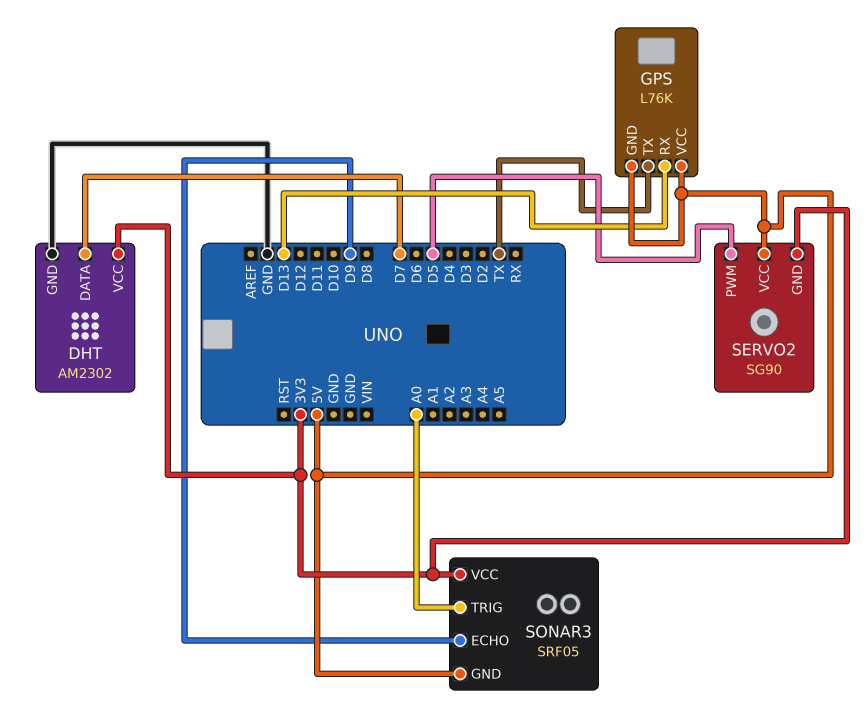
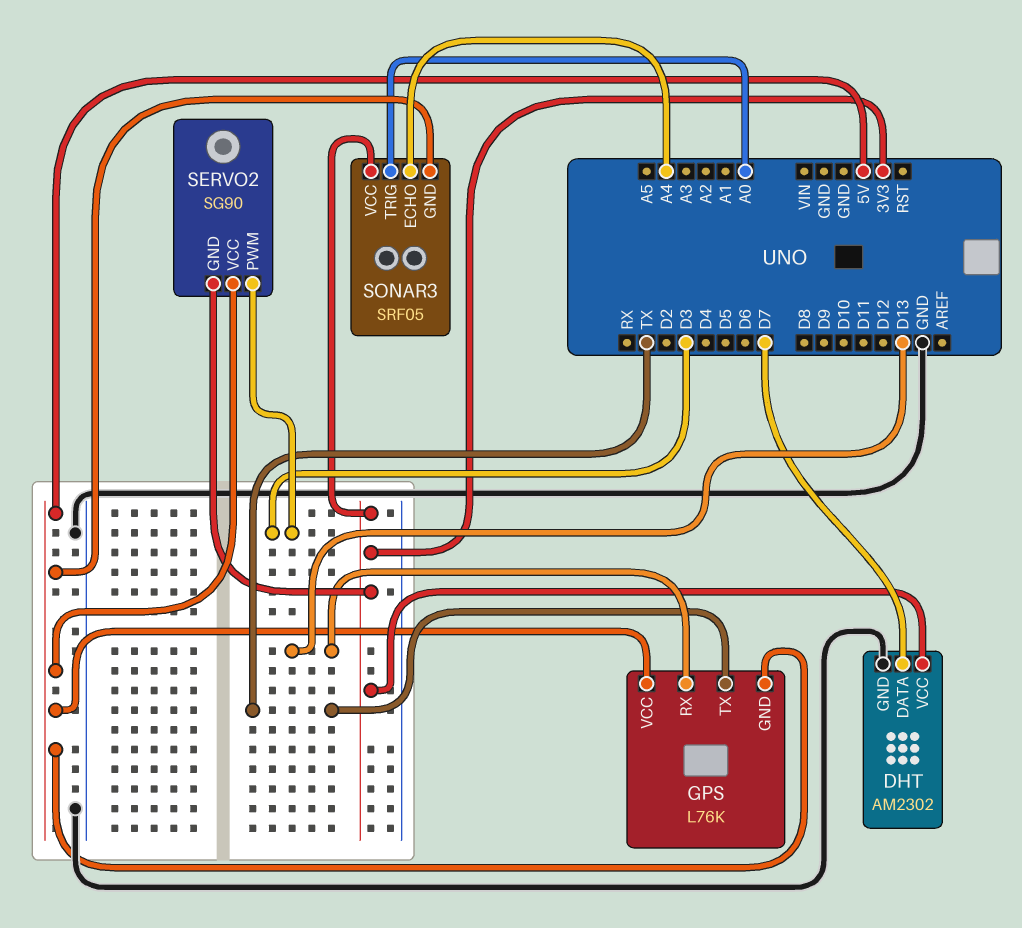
SERVO2 pin PWM: D5 -> D3
SONAR3 pin ECHO: D9 -> A4

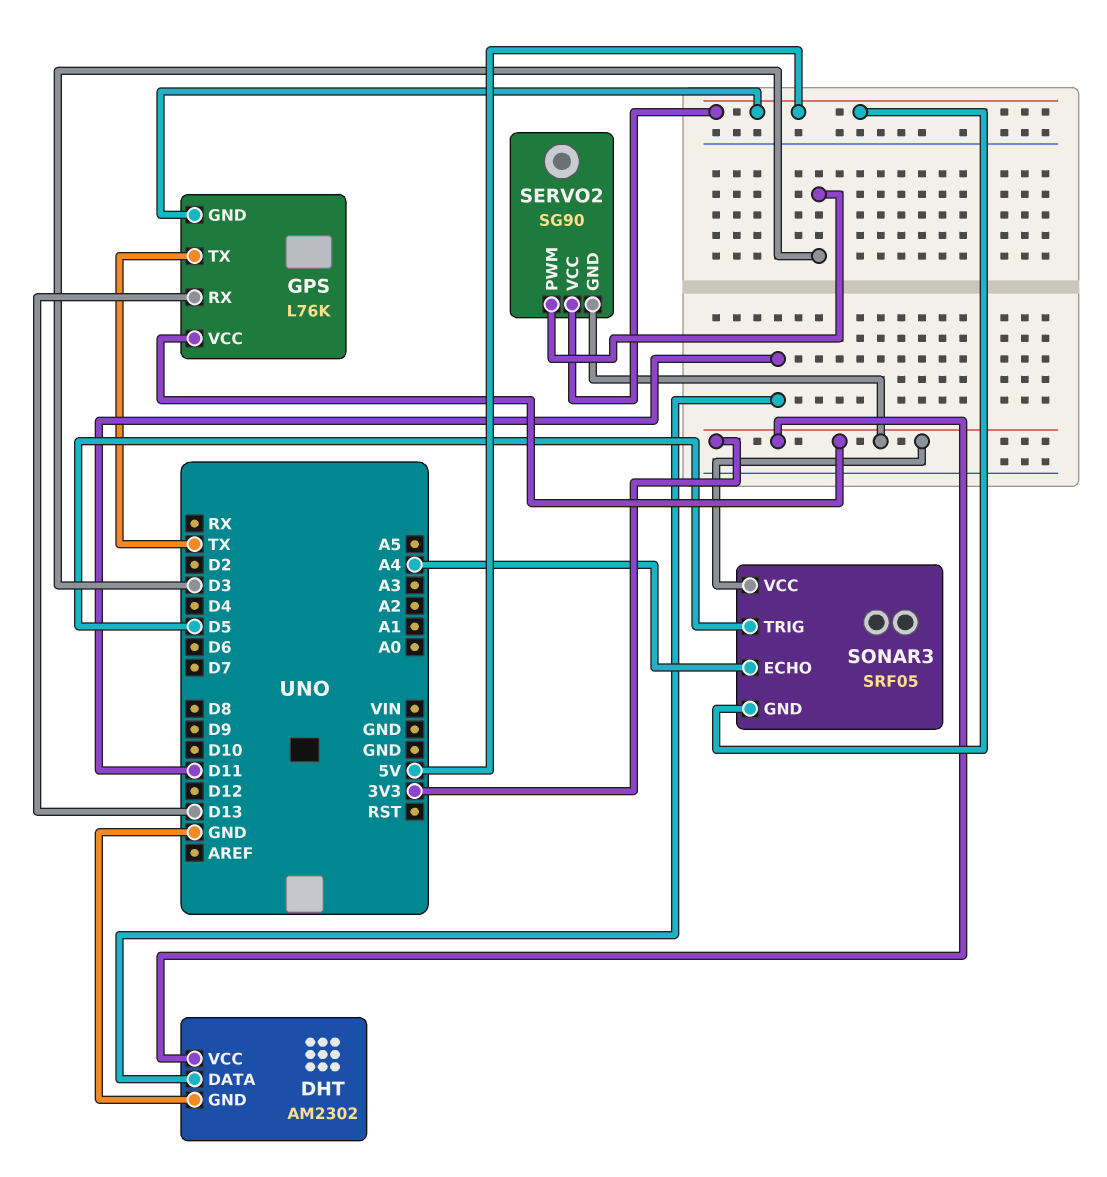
DHT pin DATA: D7 -> D11
GPS pin VCC: 5V -> 3V3
SONAR3 pin TRIG: A0 -> D5

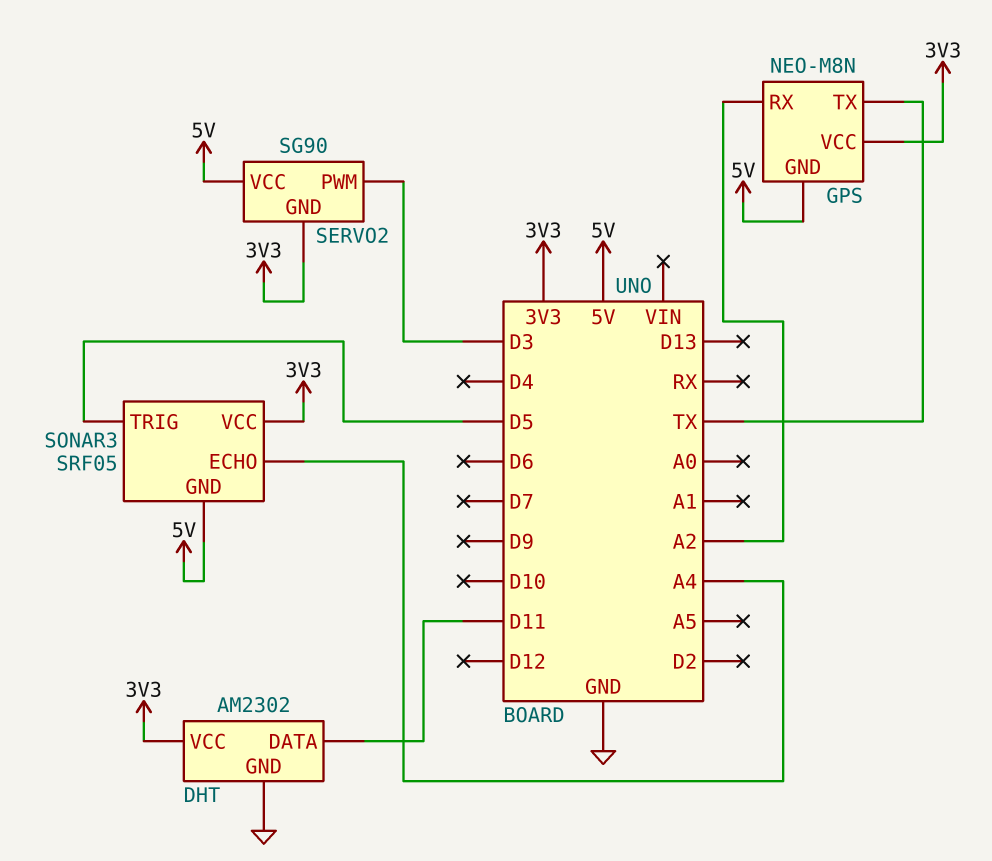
GPS: L76K -> NEO-M8N
GPS pin RX: D13 -> A2

